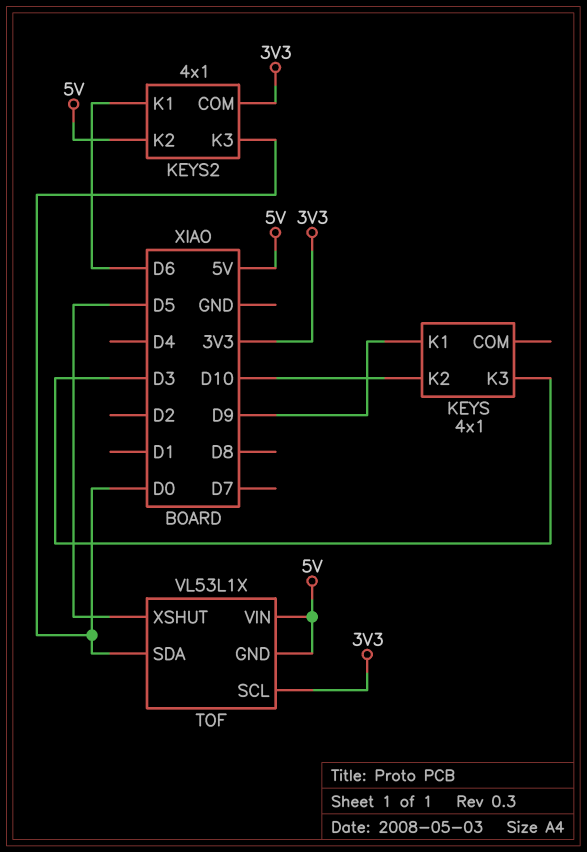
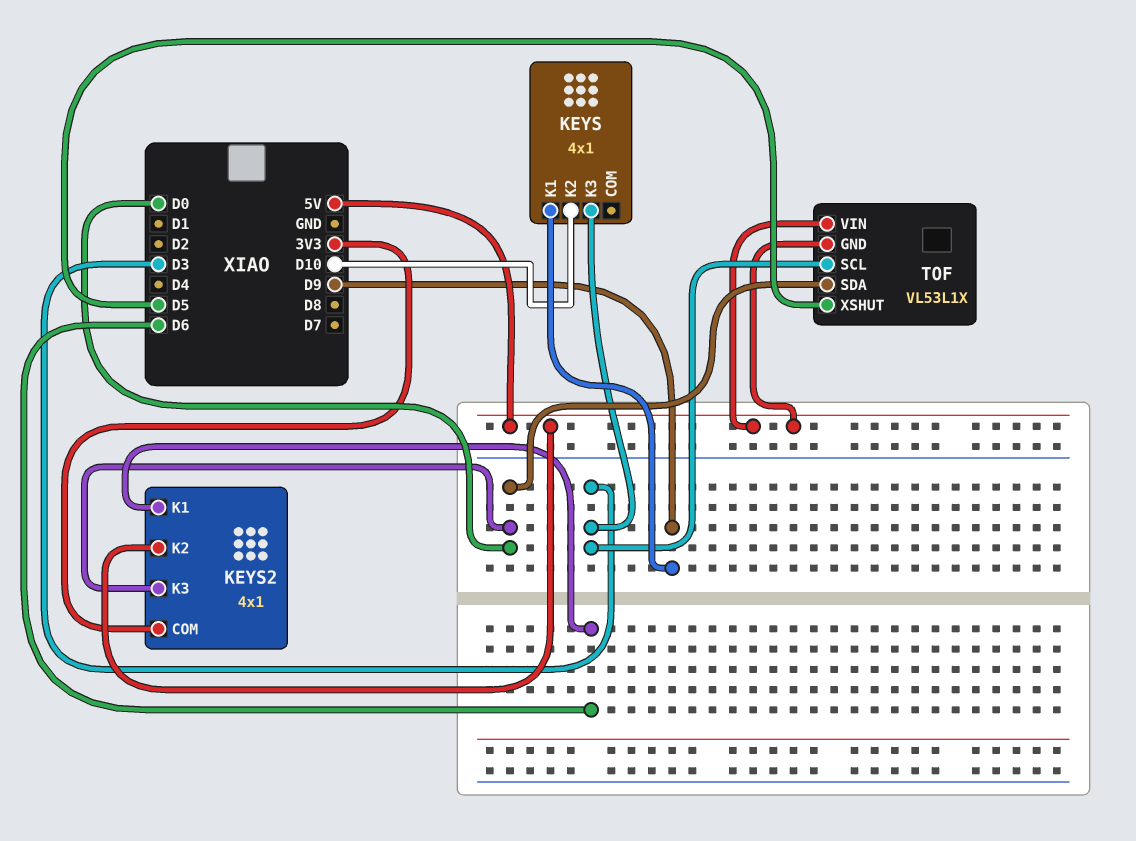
TOF pin SCL: 3V3 -> D3

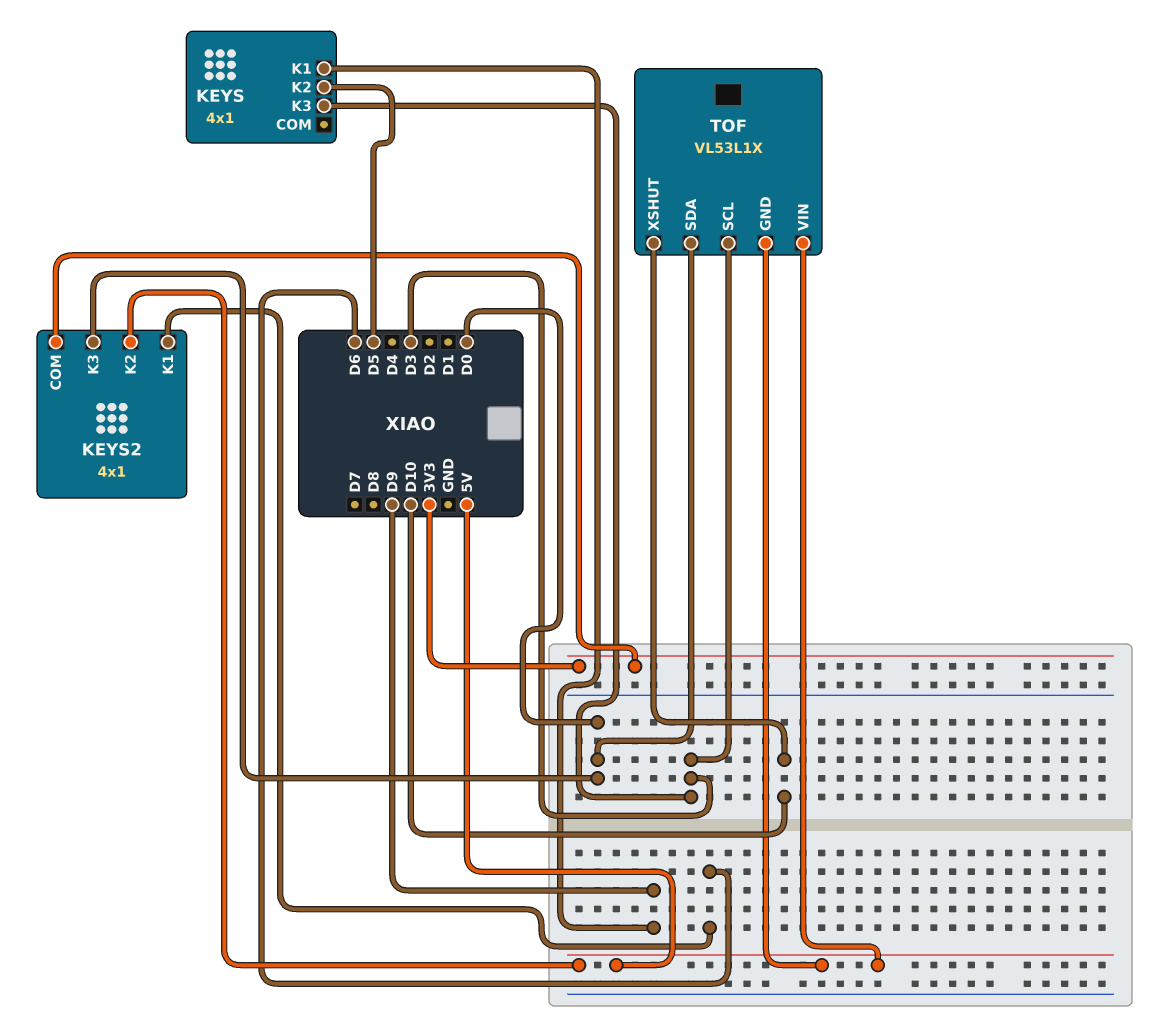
KEYS pin K2: D10 -> D5
TOF pin XSHUT: D5 -> D10

